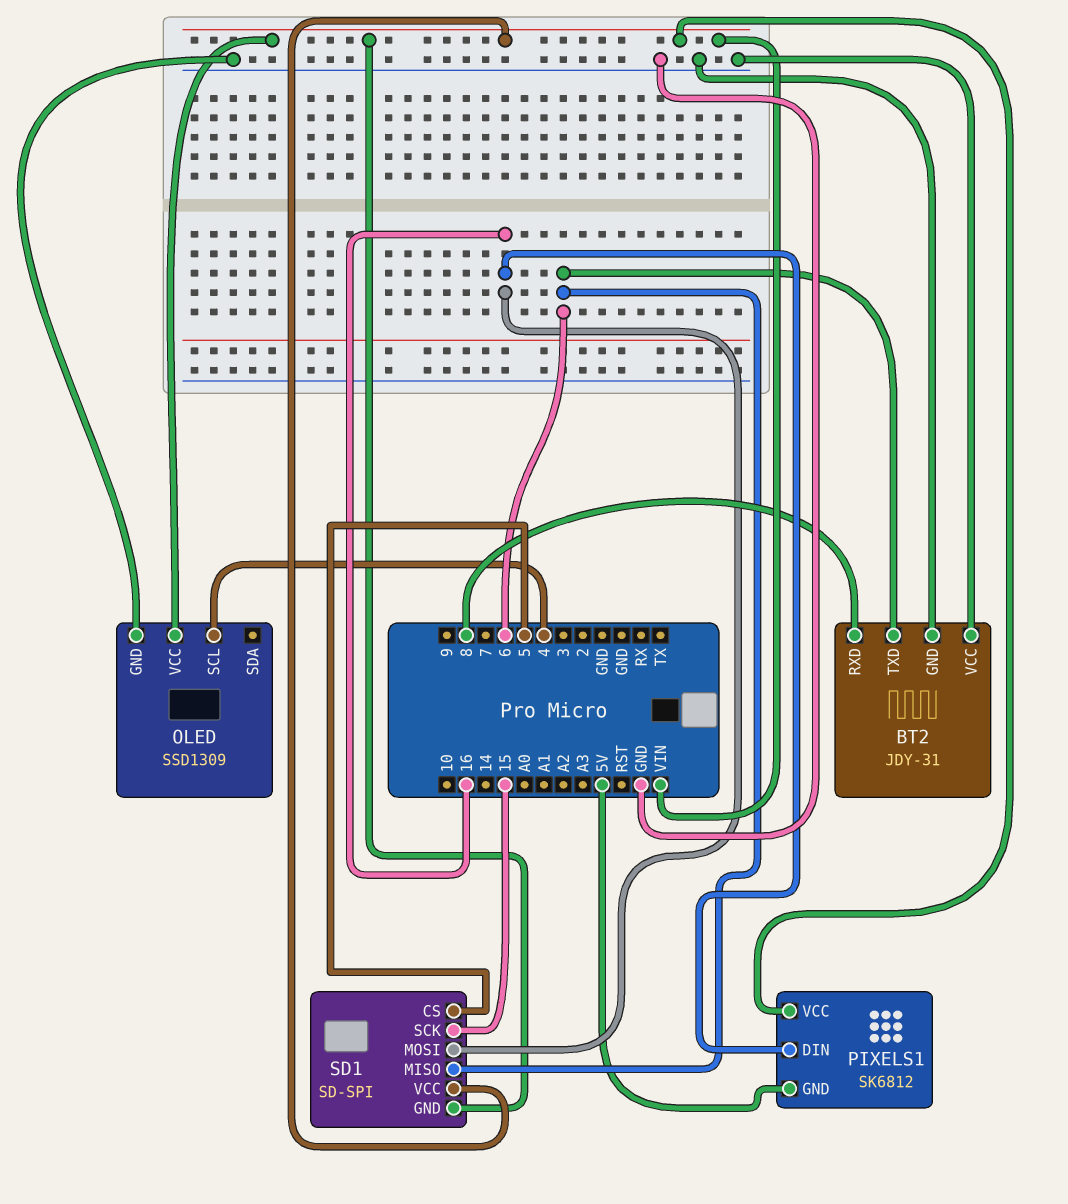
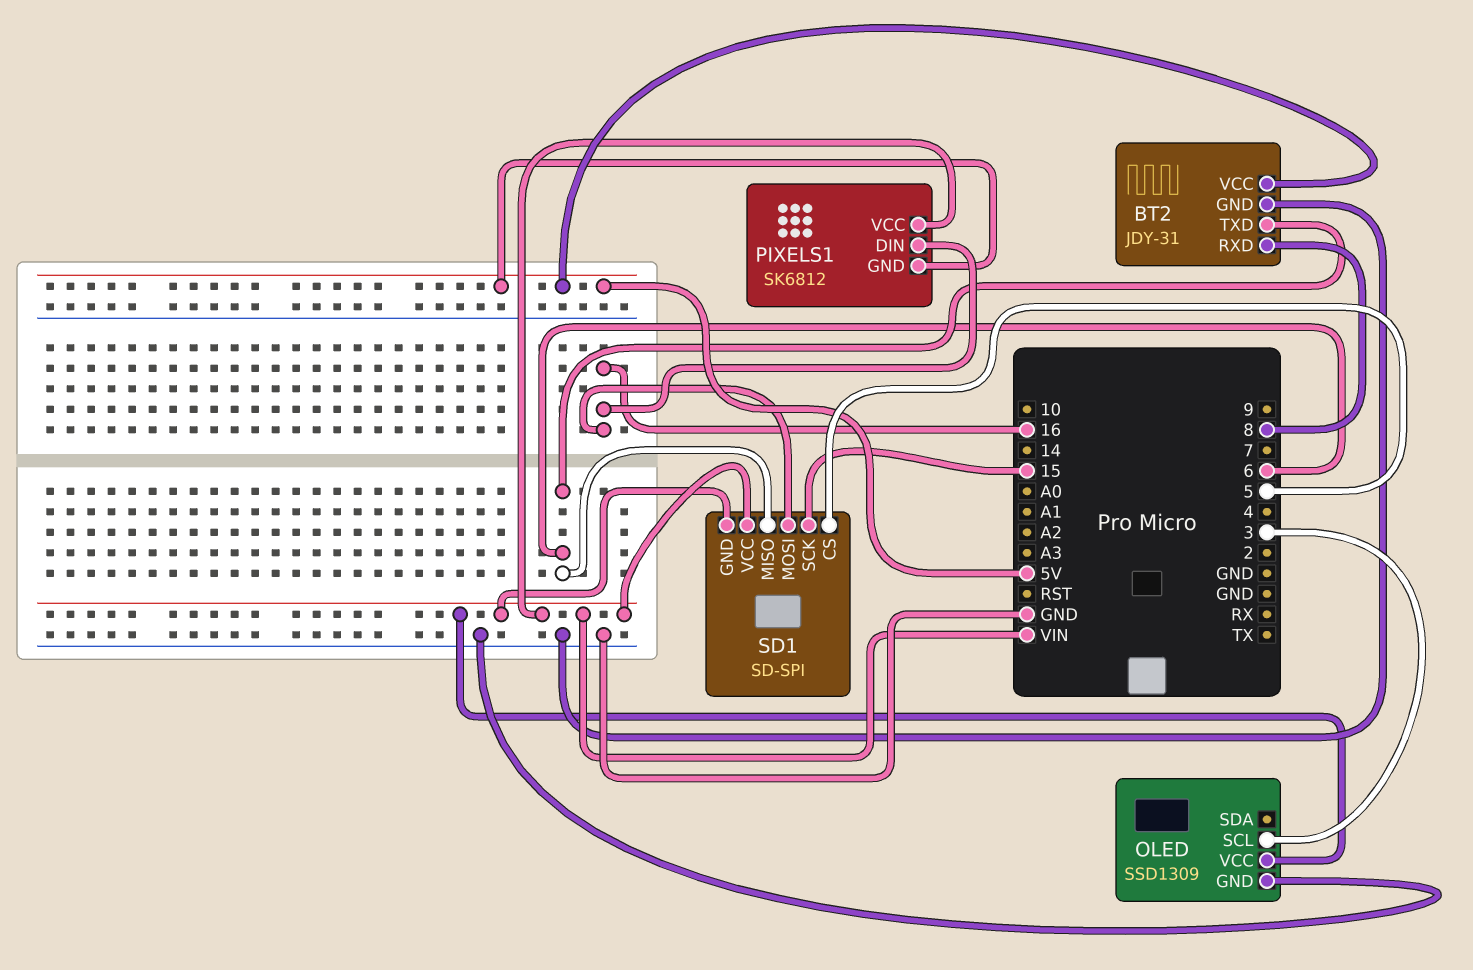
BT2 pin VCC: GND -> 5V
OLED pin SCL: 4 -> 3

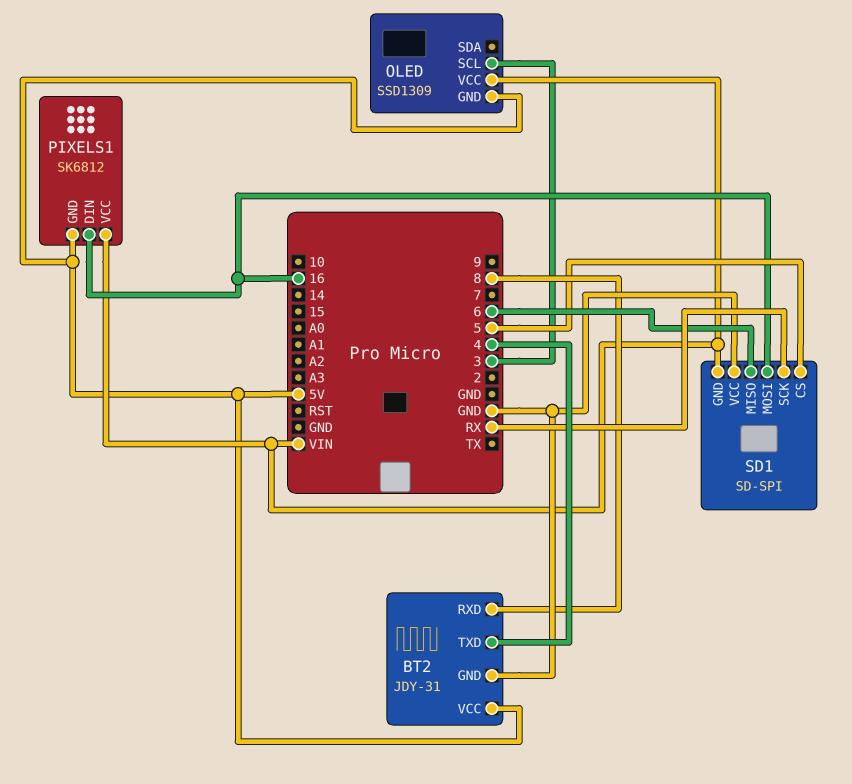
BT2 pin TXD: 6 -> 4
OLED pin GND: GND -> 5V
SD1 pin SCK: 15 -> RX
SD1 pin VCC: VIN -> GND

